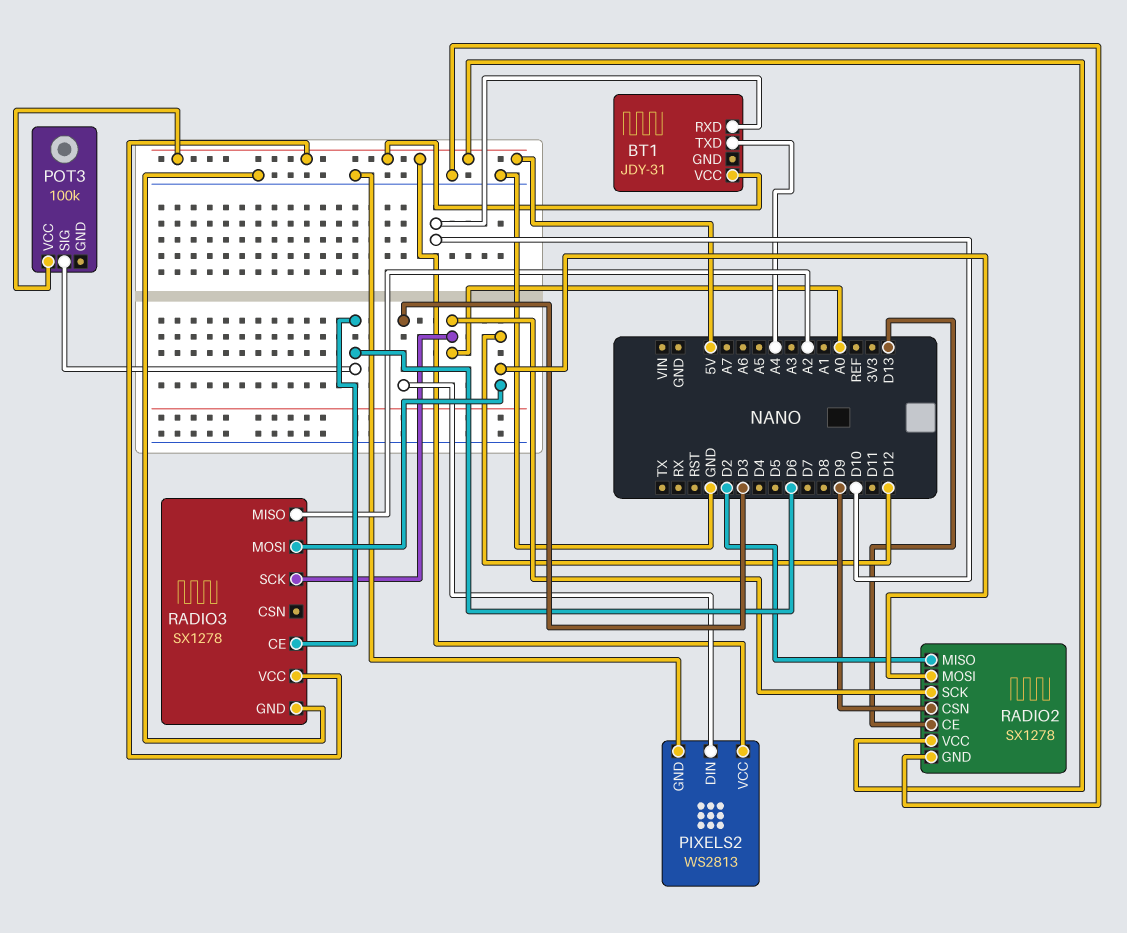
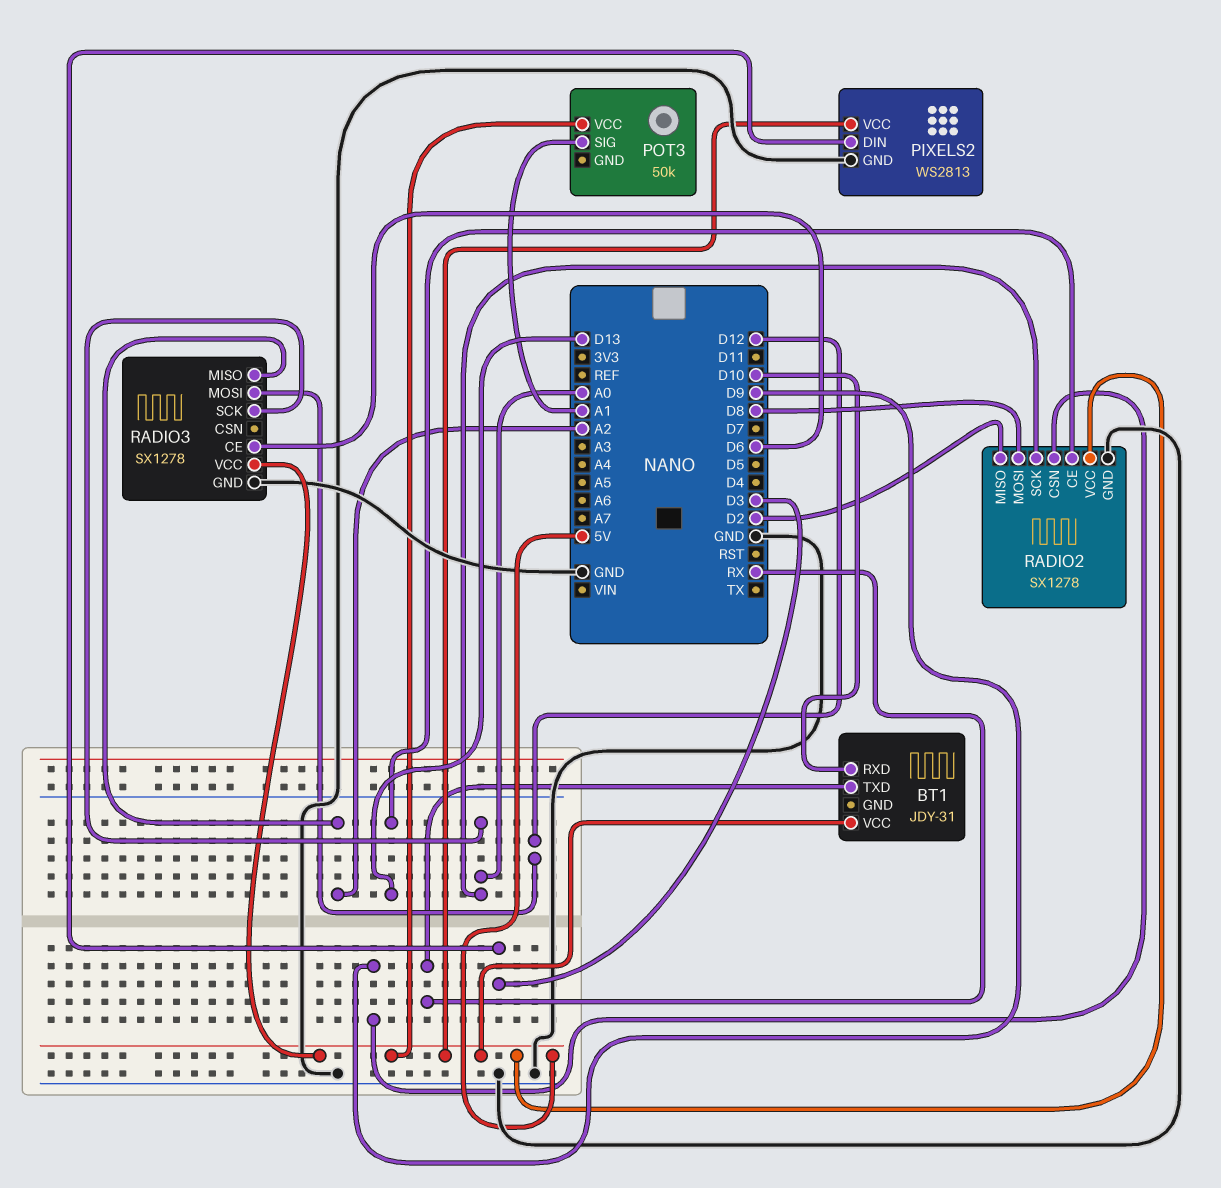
BT1 pin TXD: A4 -> RX
POT3: 100k -> 50k
POT3 pin SIG: D6 -> A1
RADIO2 pin MOSI: D12 -> D8

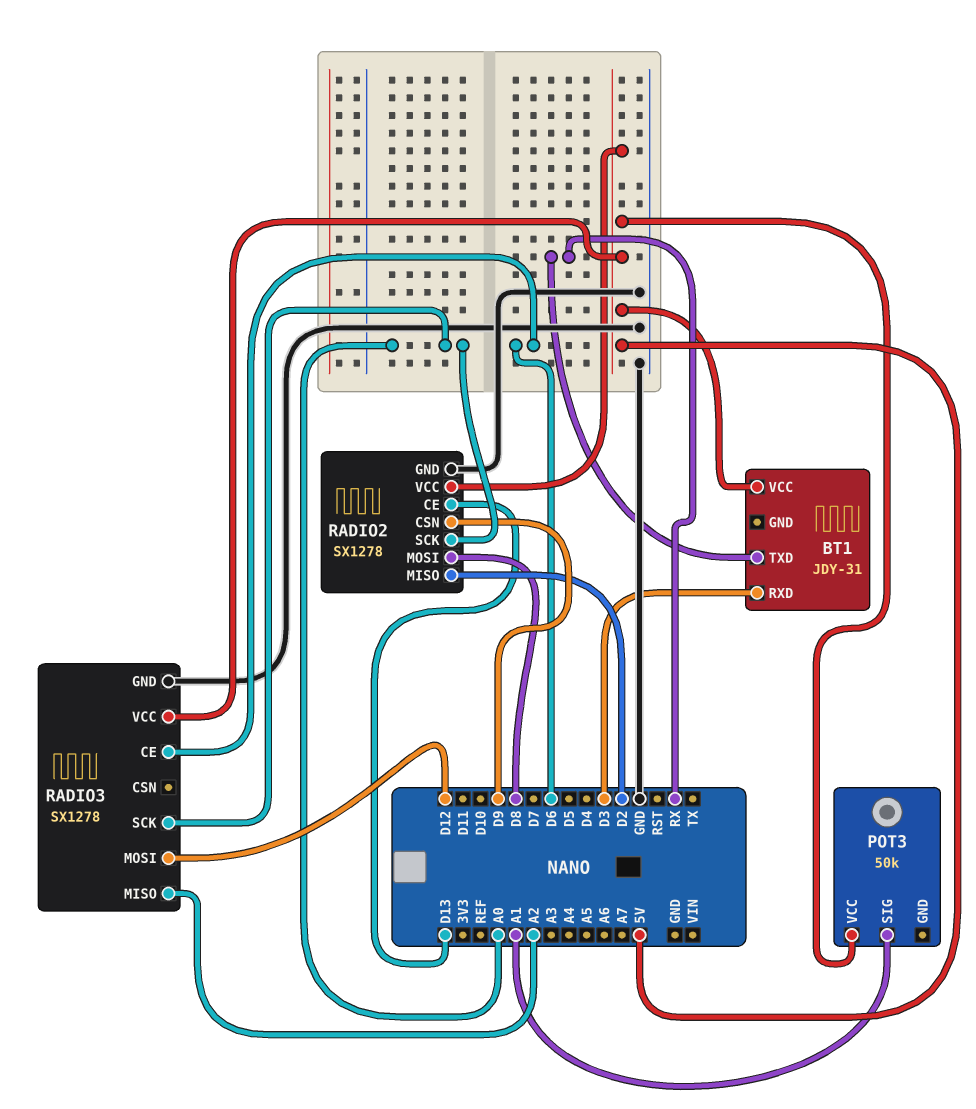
BT1 pin RXD: D10 -> D3
PIXELS2: WS2813 -> none
PIXELS2 pin DIN: D3 -> none
PIXELS2 pin GND: GND -> none
PIXELS2 pin VCC: 5V -> none

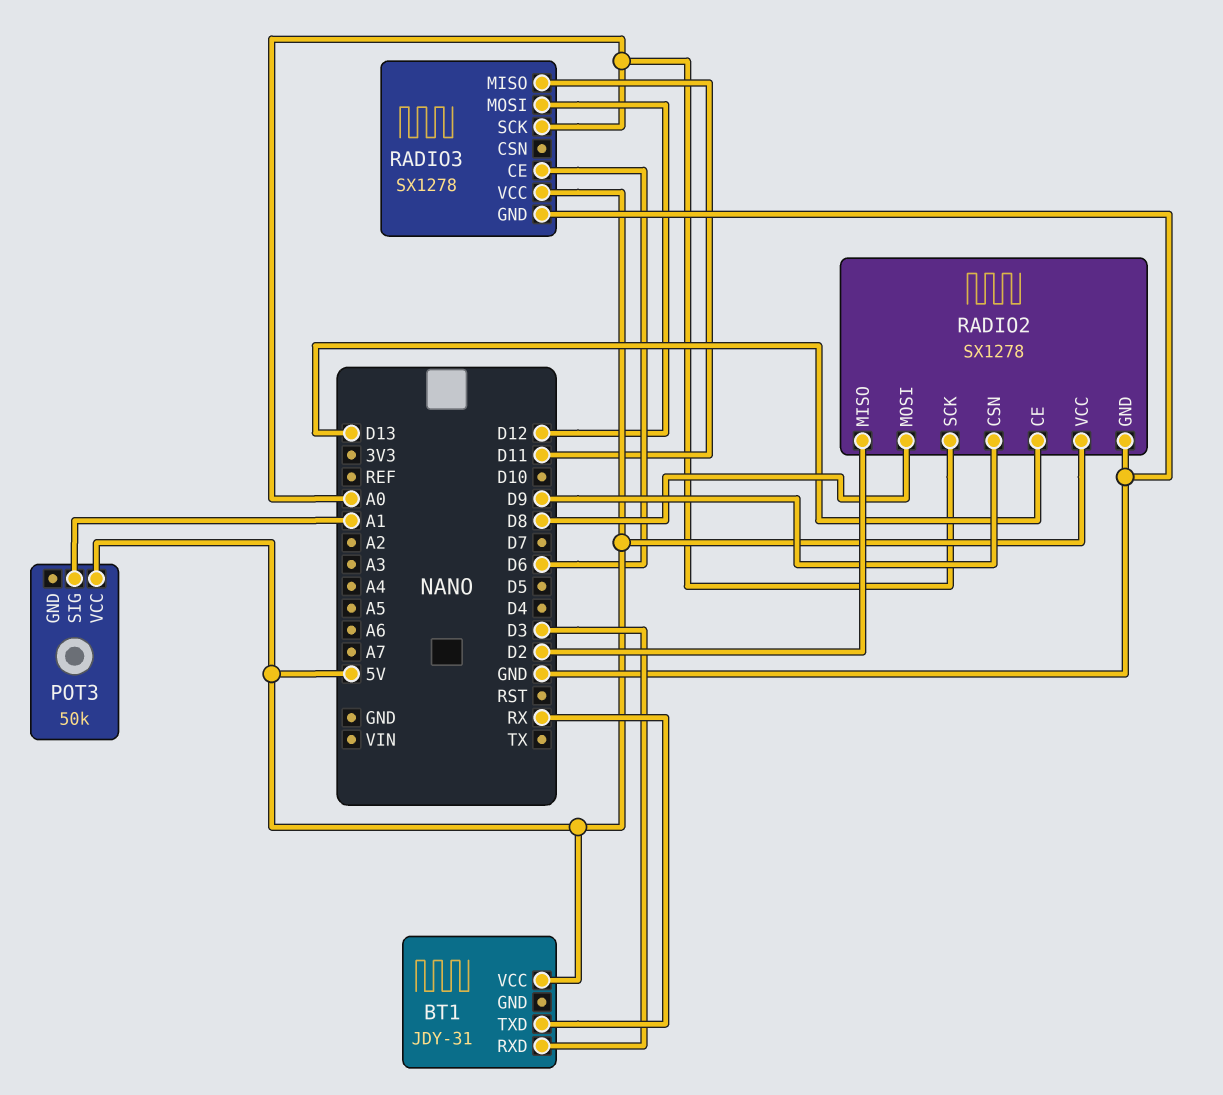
RADIO3 pin MISO: A2 -> D11

